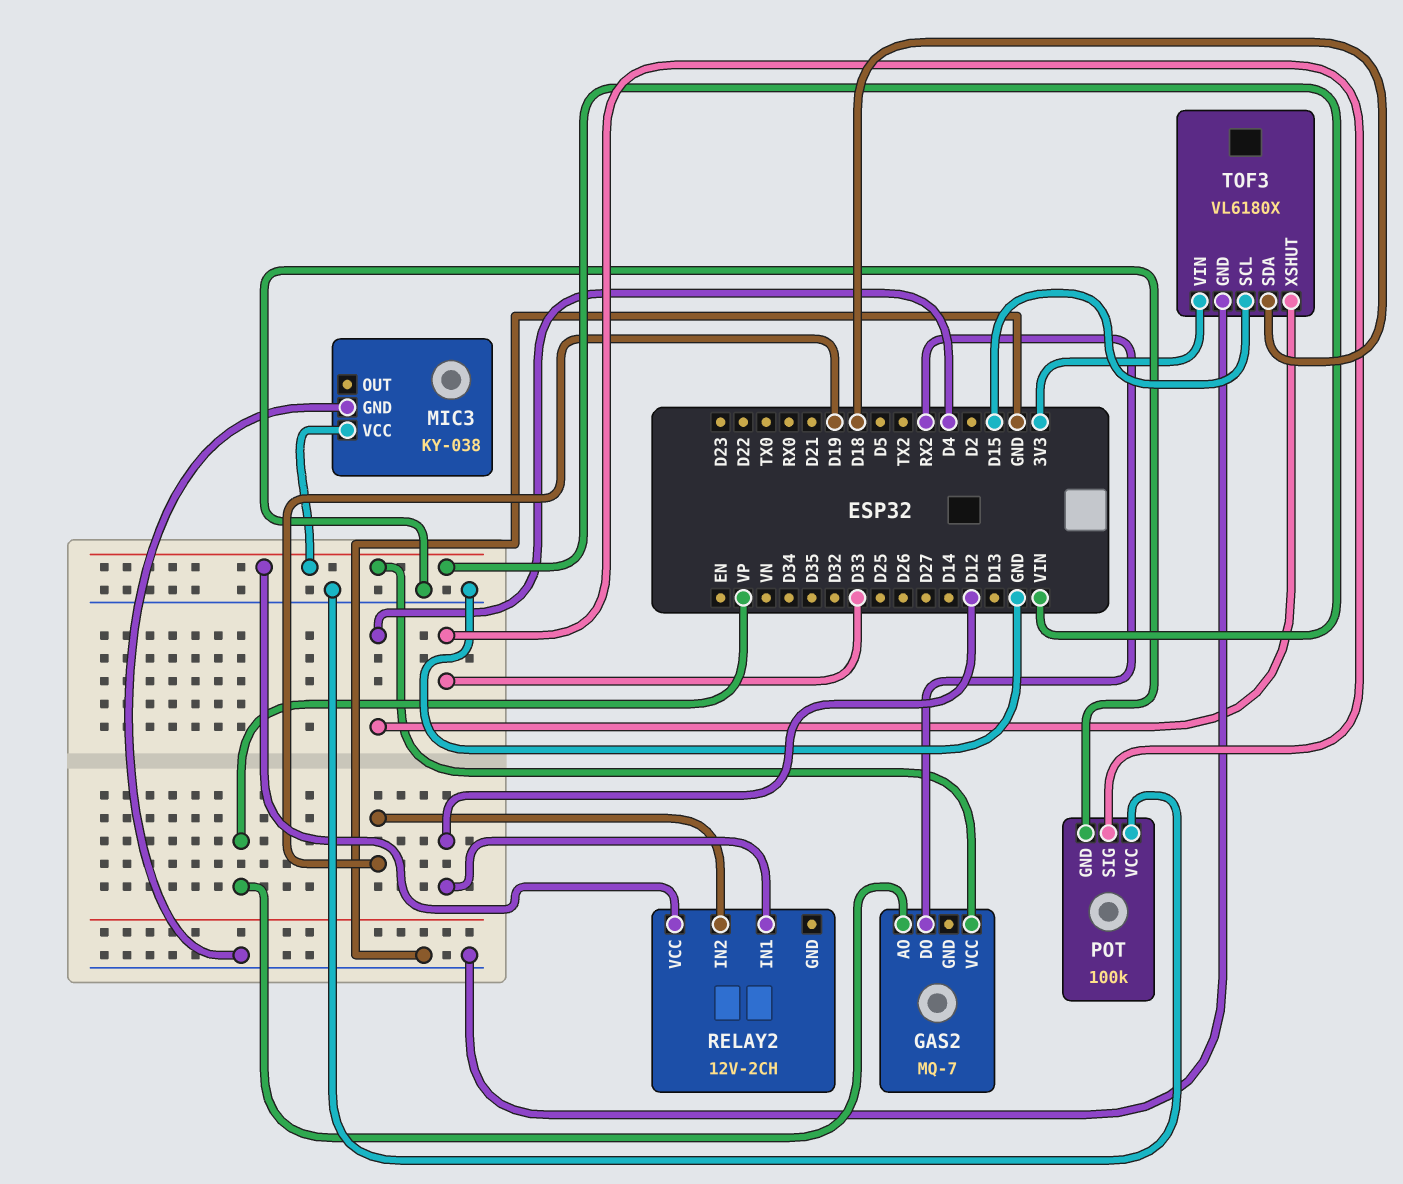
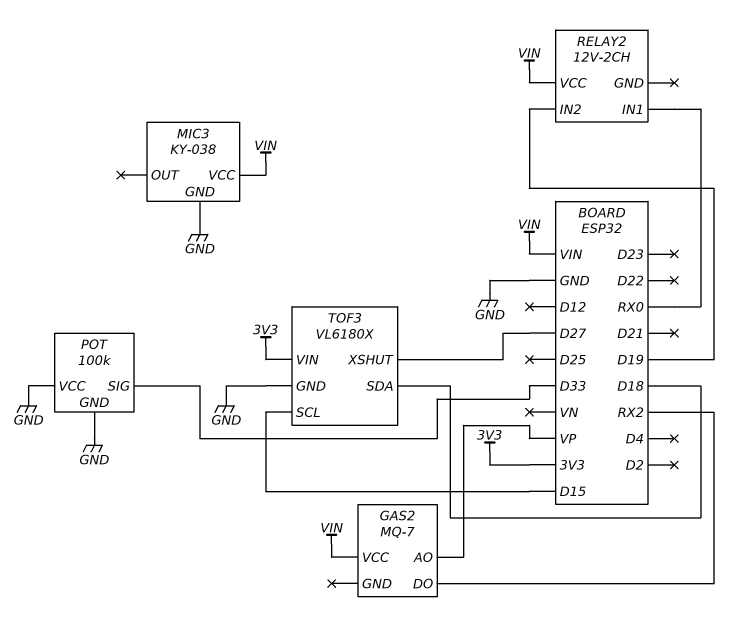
RELAY2 pin IN1: D12 -> RX0
TOF3 pin XSHUT: D4 -> D27

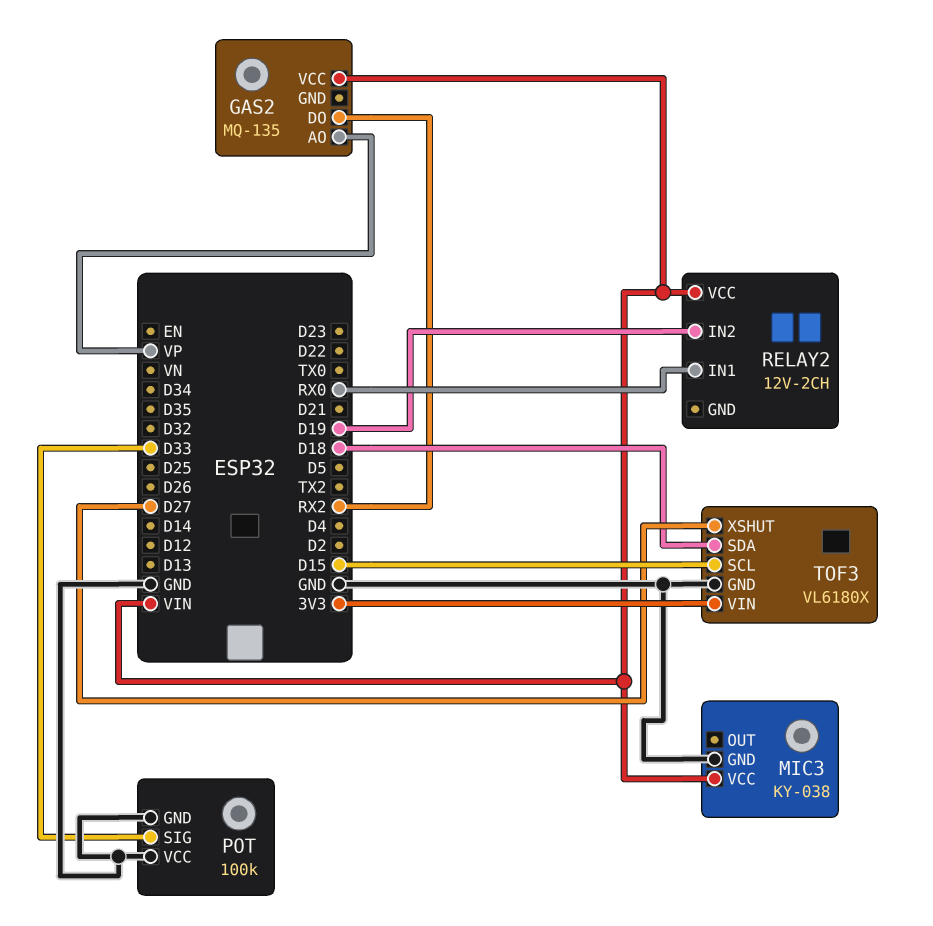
GAS2: MQ-7 -> MQ-135

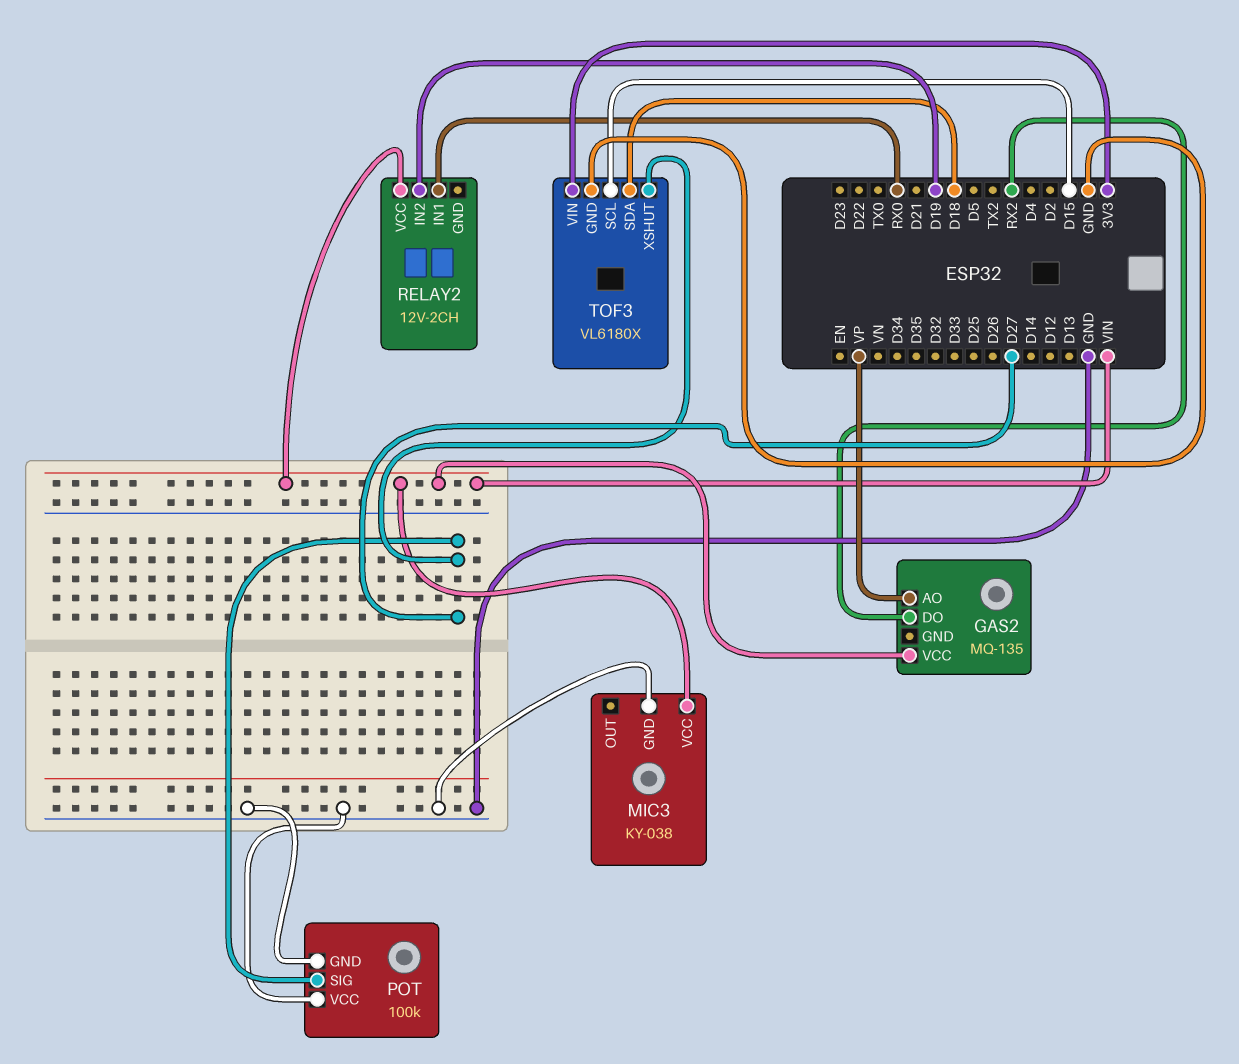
POT pin SIG: D33 -> D27

